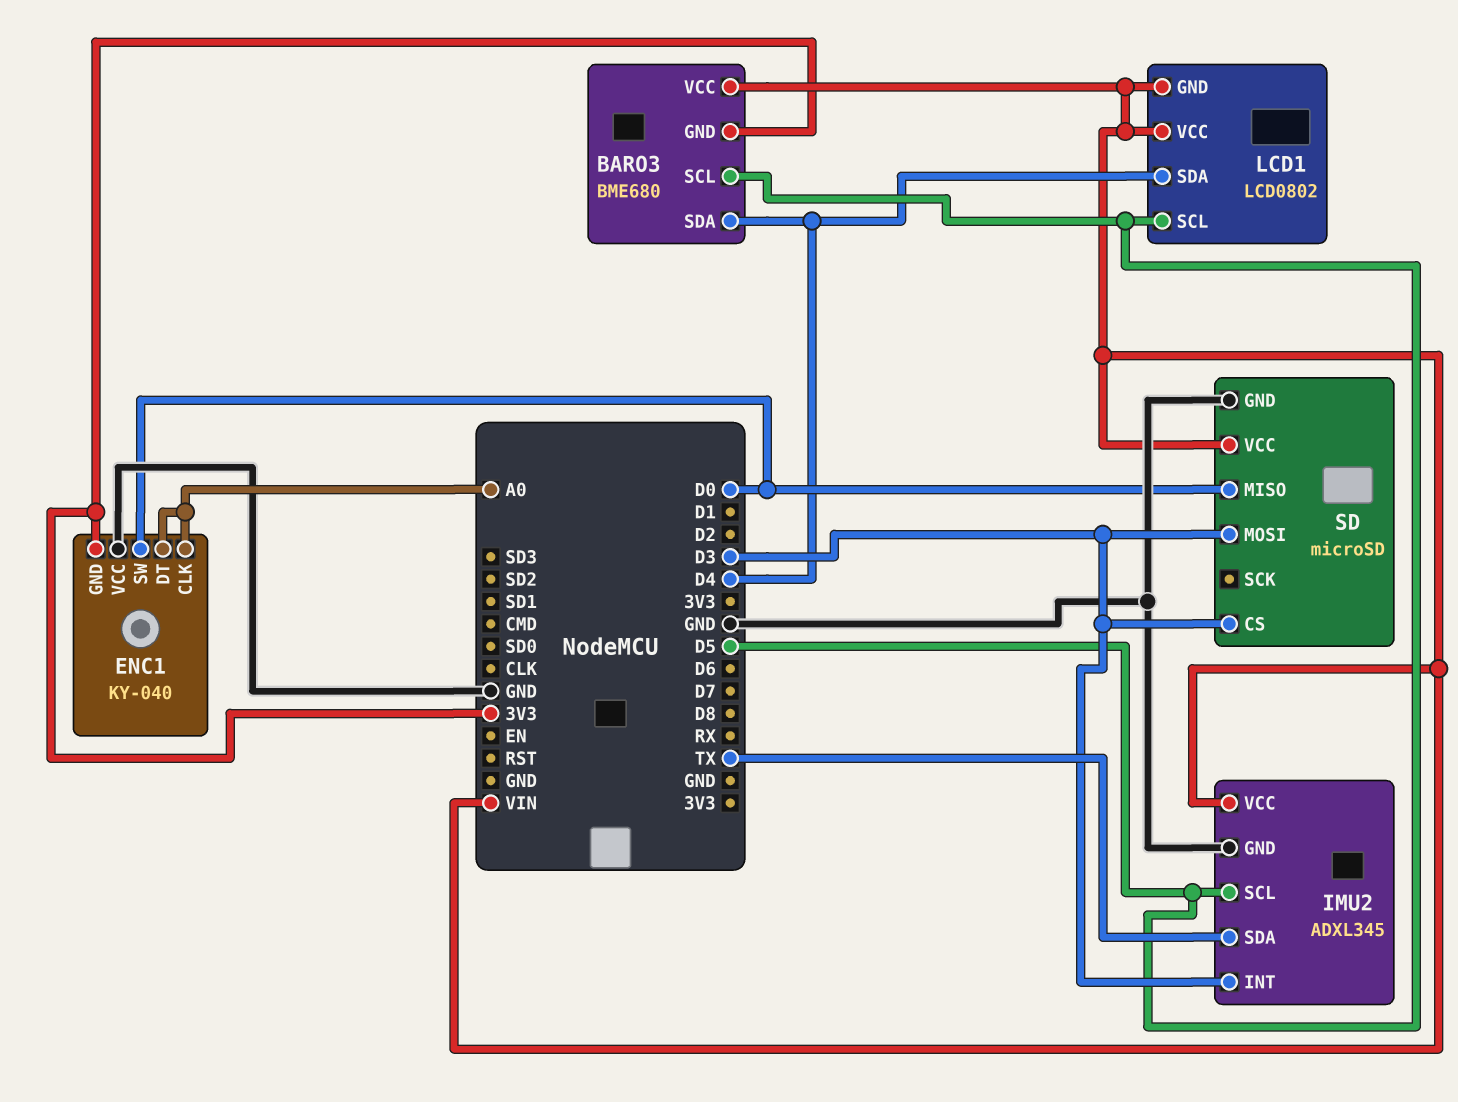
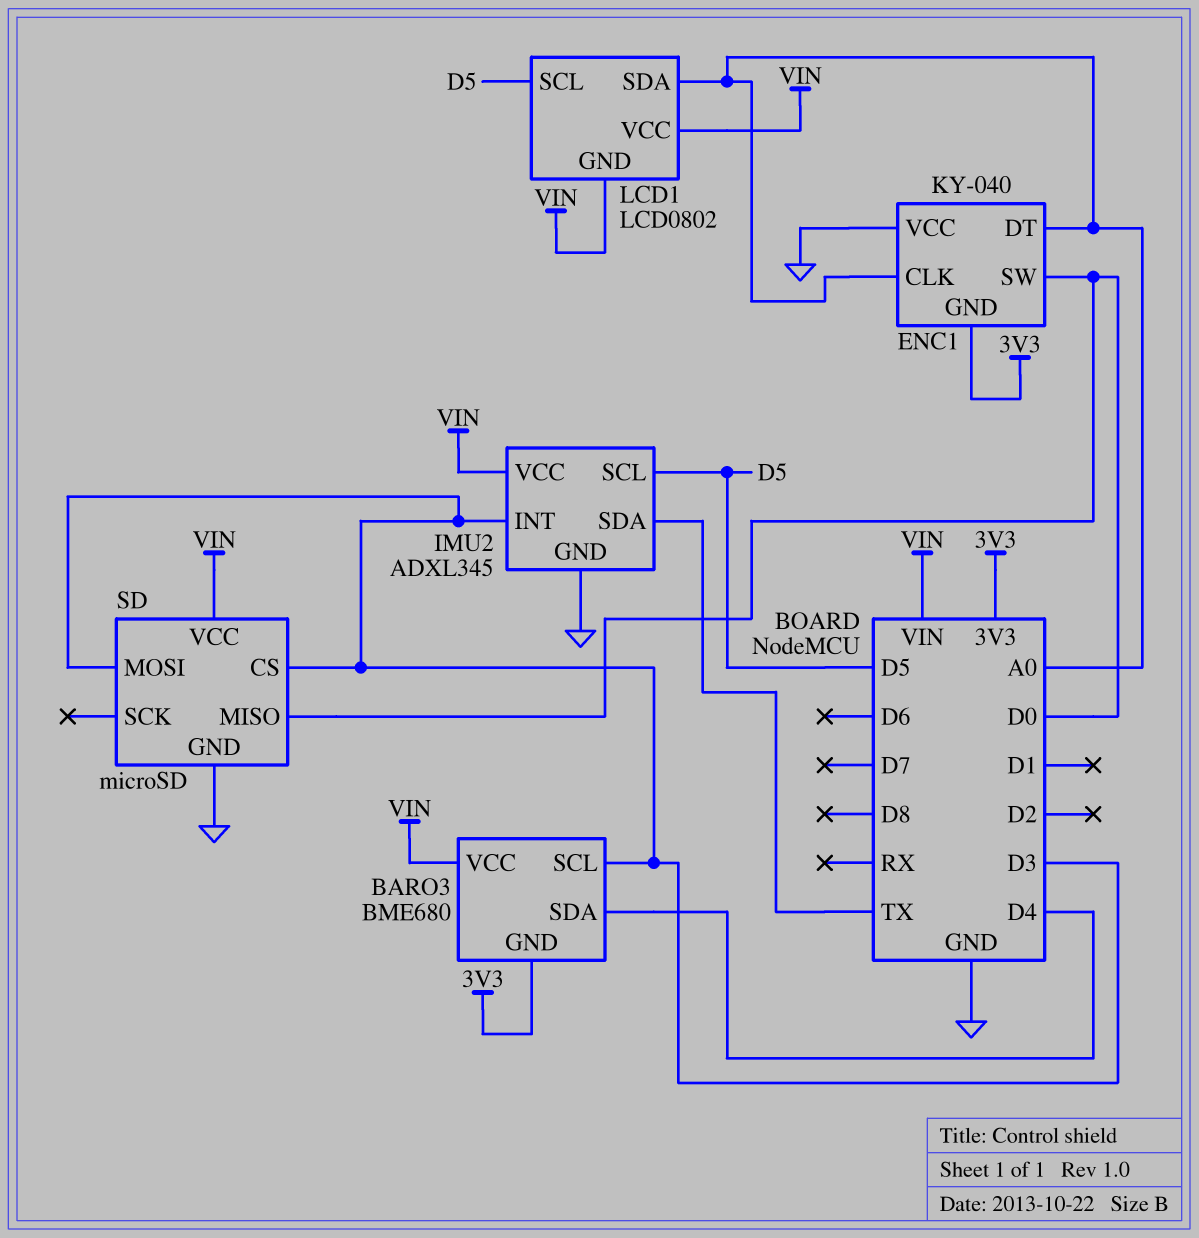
BARO3 pin SCL: D5 -> D3
LCD1 pin SDA: D4 -> A0

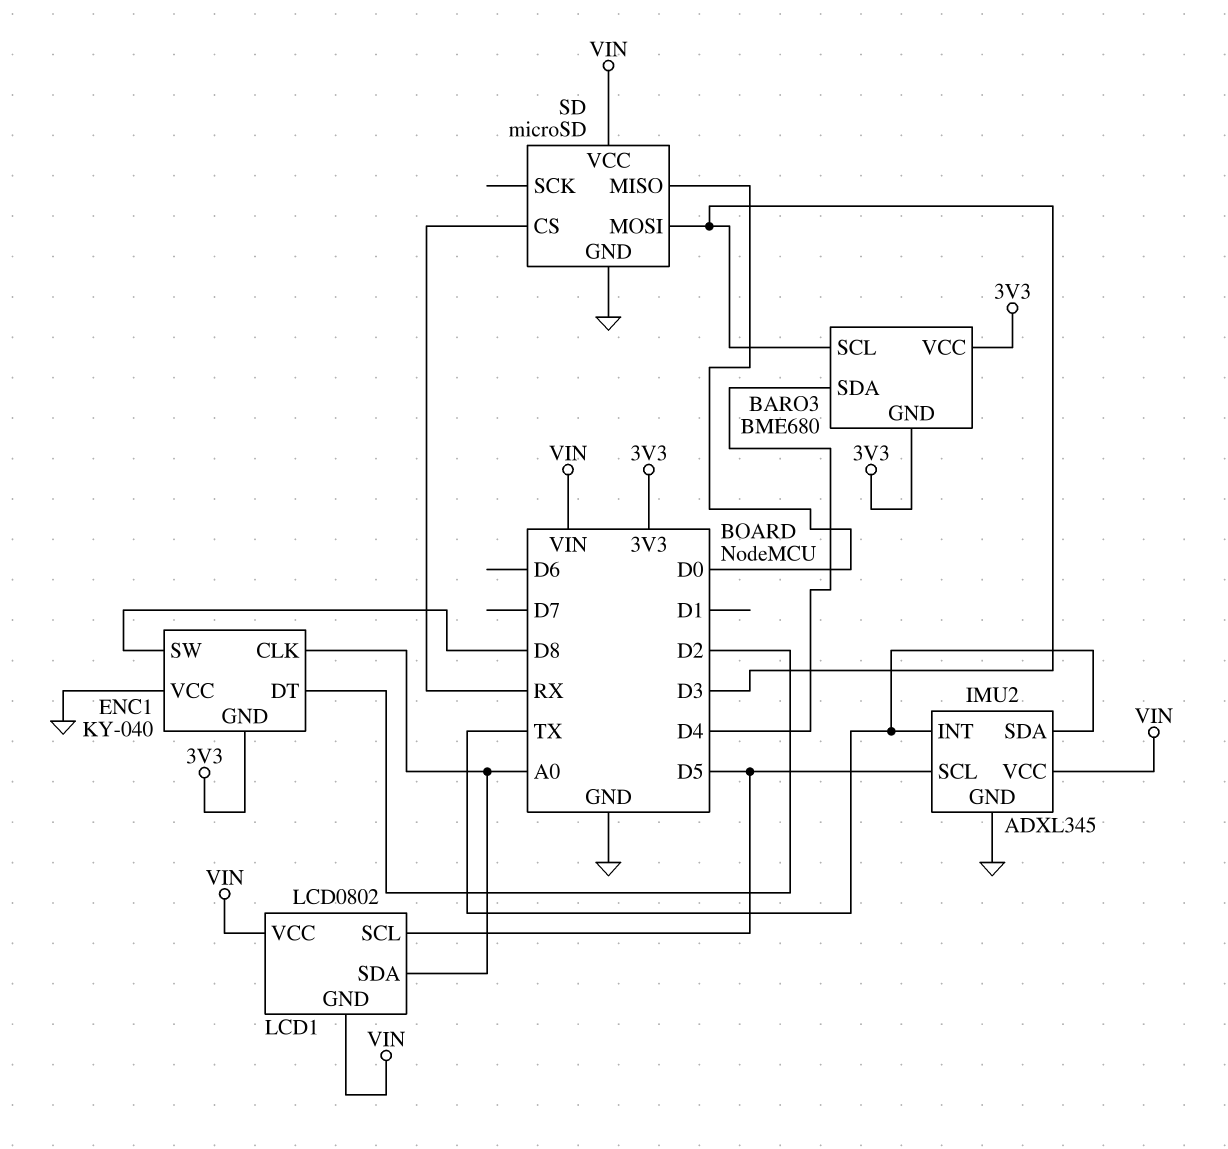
BARO3 pin VCC: VIN -> 3V3
ENC1 pin DT: A0 -> D2
ENC1 pin SW: D0 -> D8
IMU2 pin INT: D3 -> TX
SD pin CS: D3 -> RX

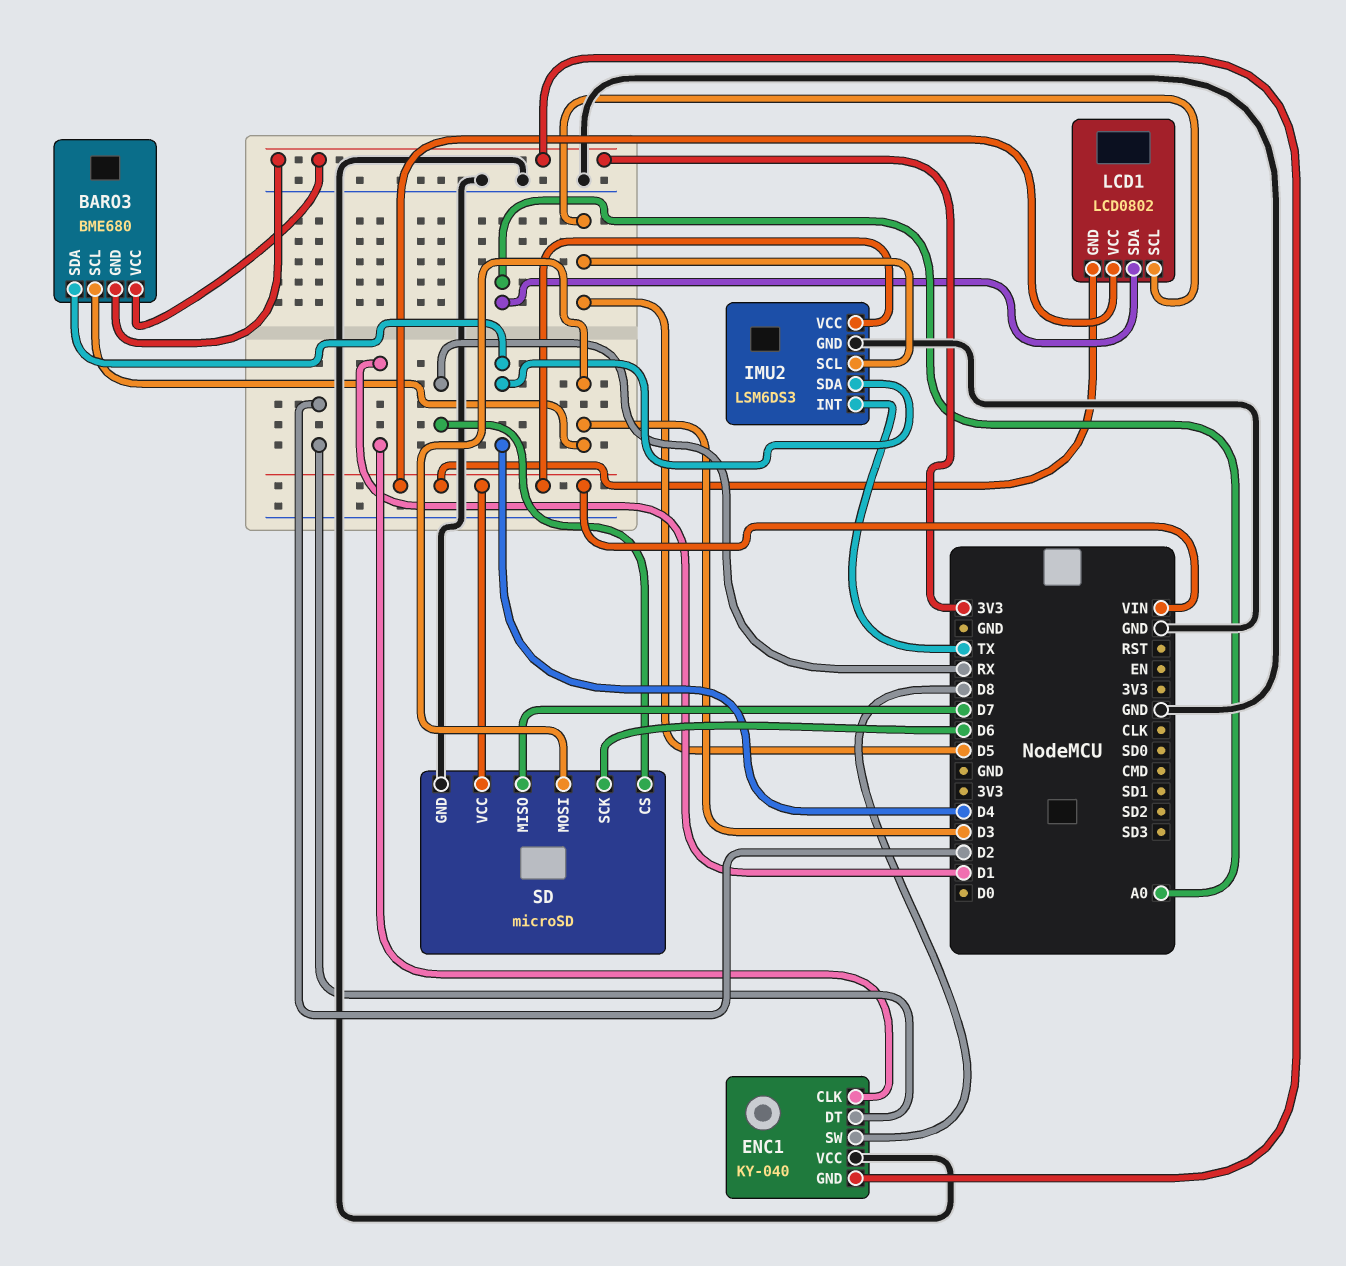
ENC1 pin CLK: A0 -> D1
IMU2: ADXL345 -> LSM6DS3
IMU2 pin SDA: TX -> D4
SD pin MISO: D0 -> D7
SD pin SCK: none -> D6

